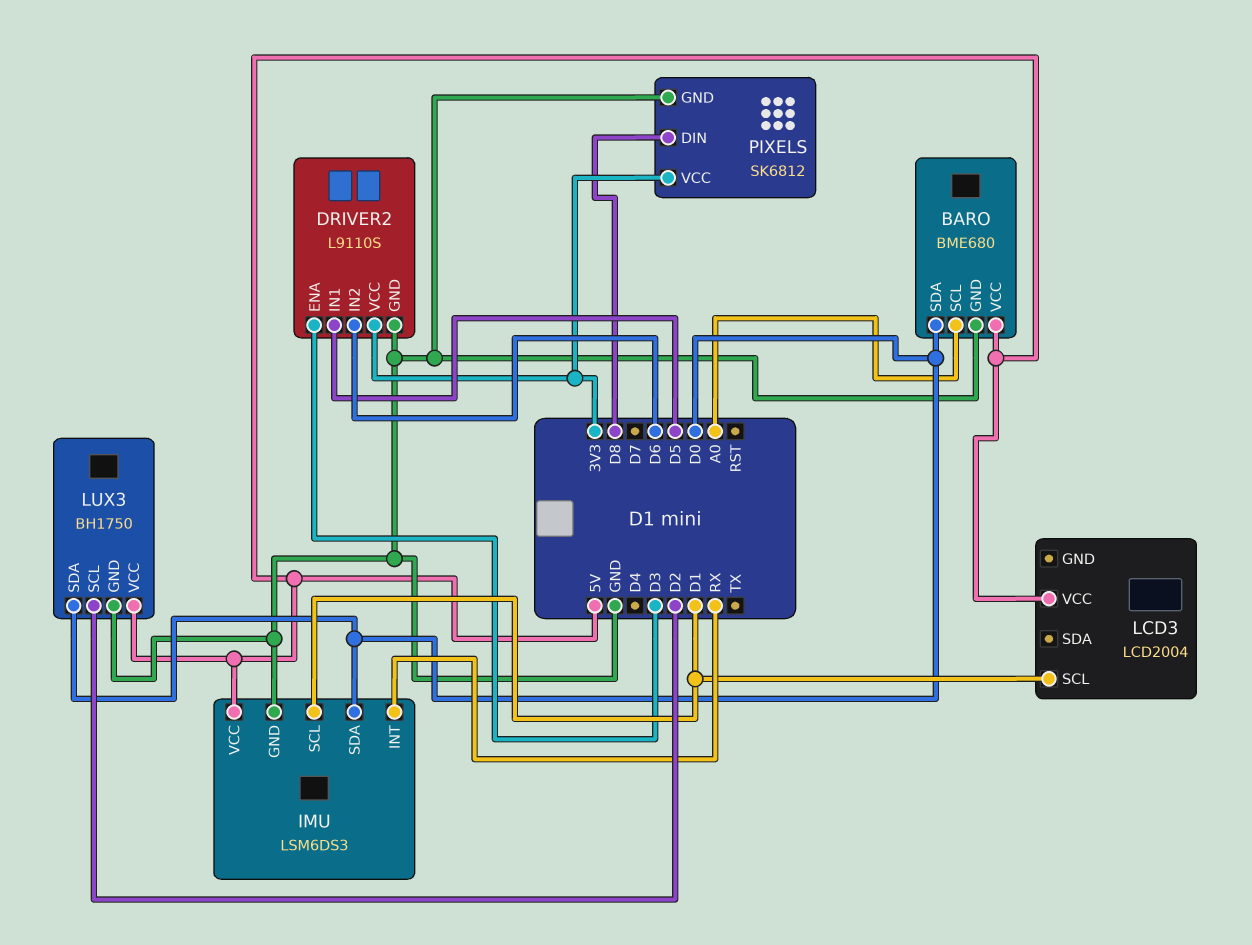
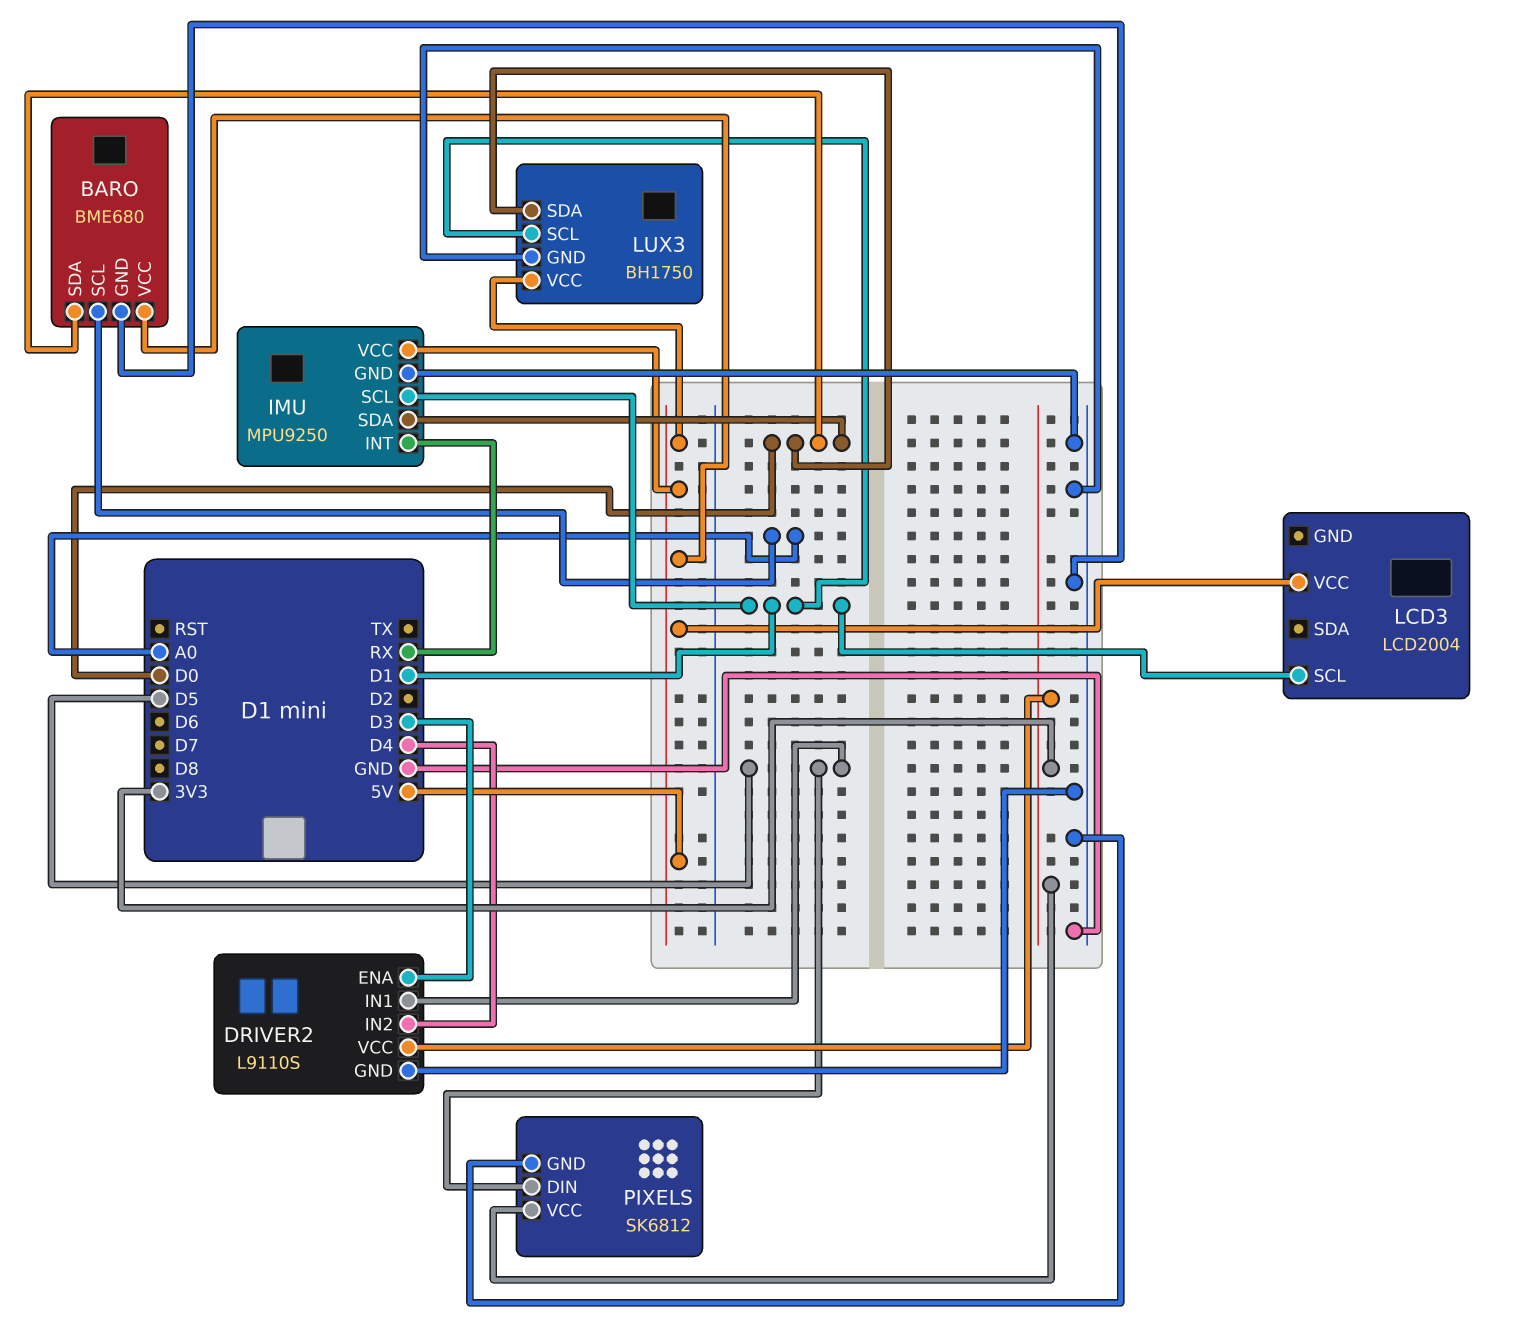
DRIVER2 pin IN2: D6 -> D4
IMU: LSM6DS3 -> MPU9250
LUX3 pin SCL: D2 -> D1
PIXELS pin DIN: D8 -> D5

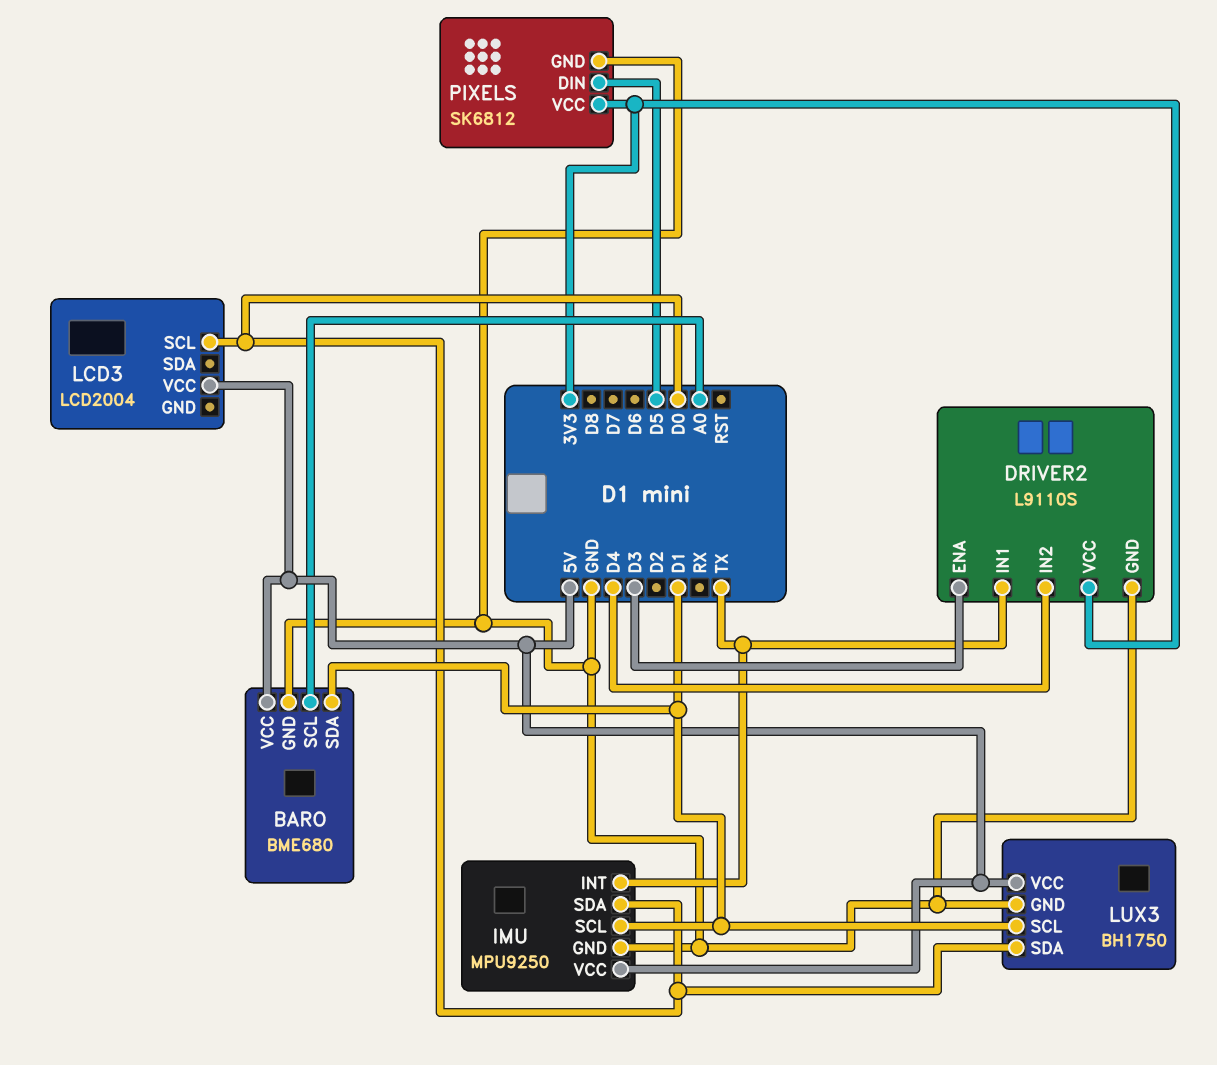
BARO pin SDA: D0 -> D1
DRIVER2 pin IN1: D5 -> TX
IMU pin INT: RX -> TX
LCD3 pin SCL: D1 -> D0

